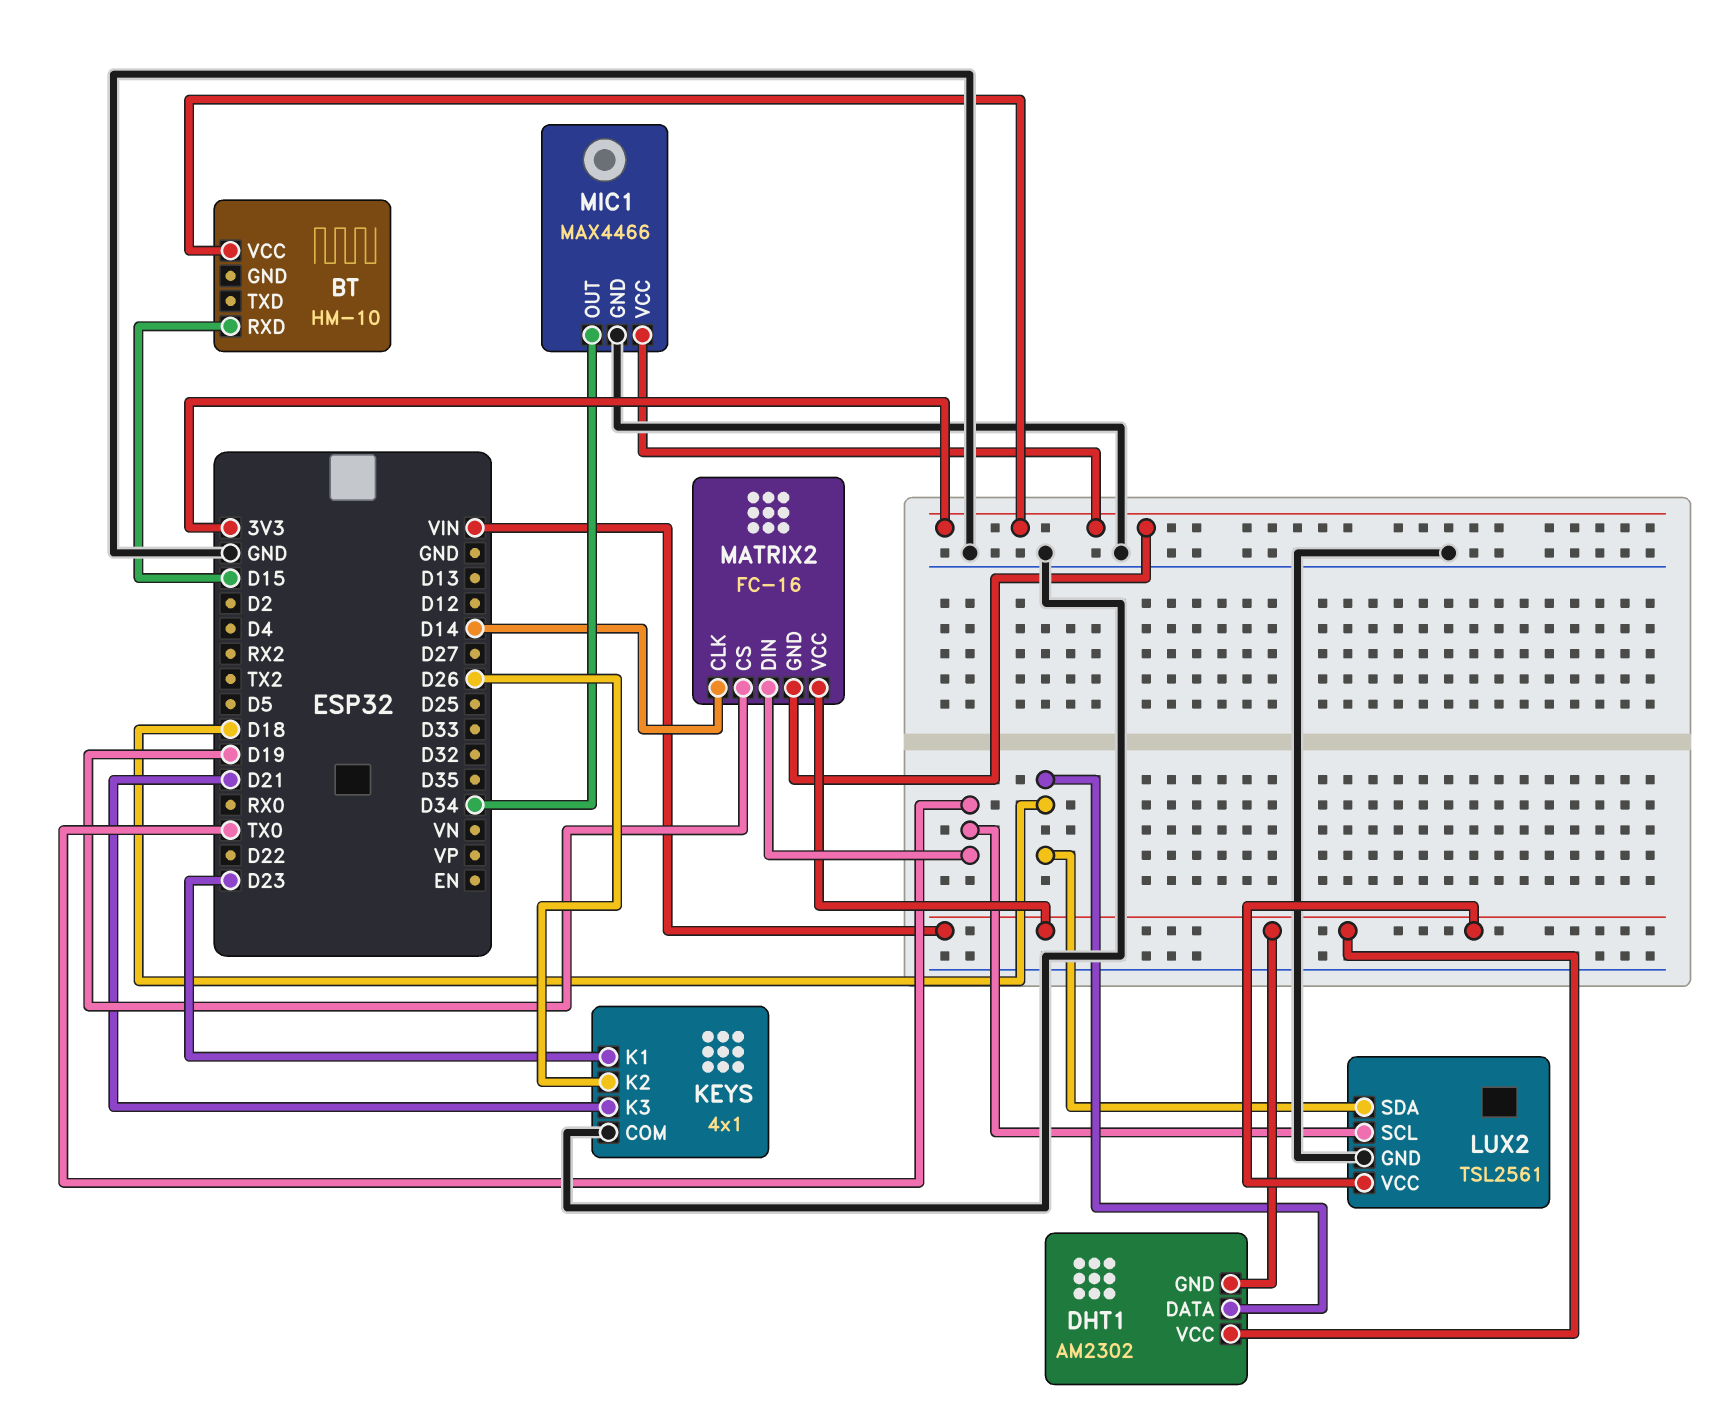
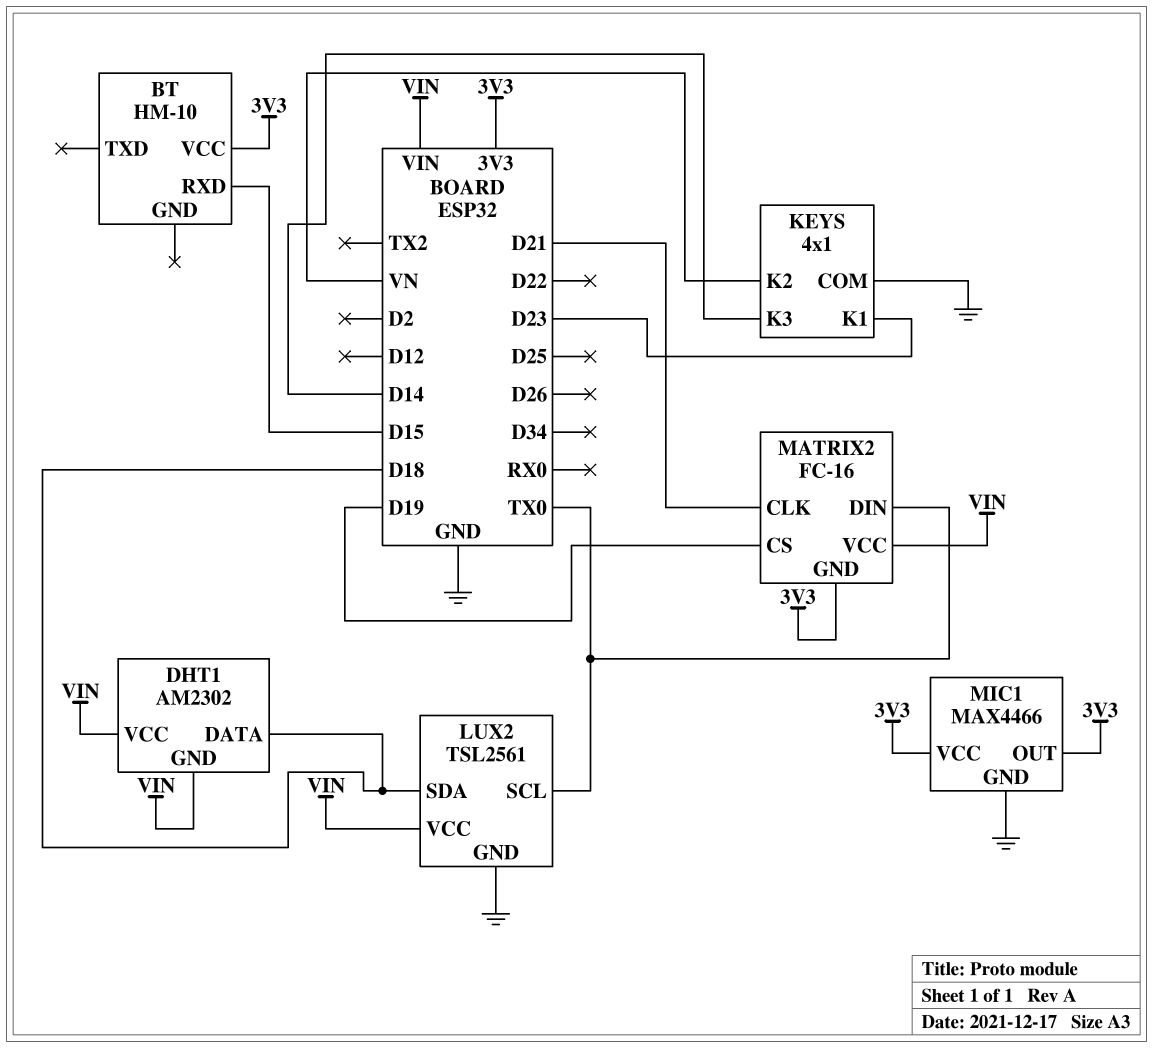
KEYS pin K2: D26 -> VN
KEYS pin K3: D21 -> D14
MATRIX2 pin CLK: D14 -> D21
MIC1 pin OUT: D34 -> 3V3

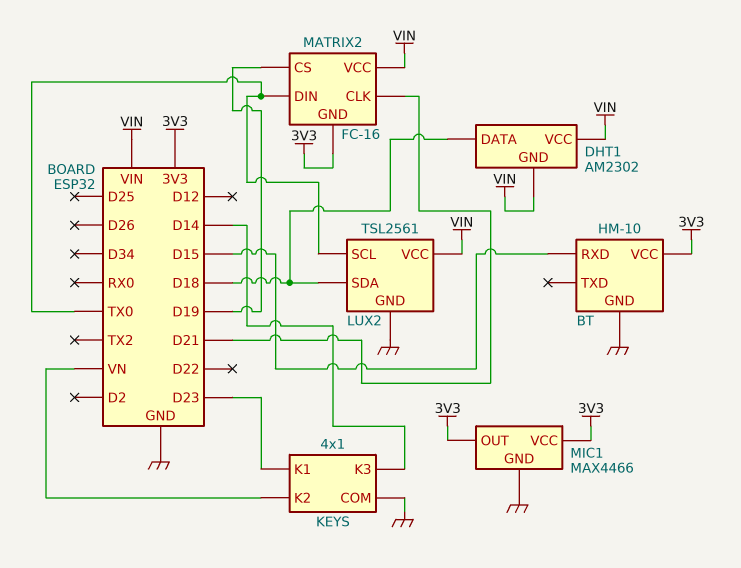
BT pin GND: none -> GND

